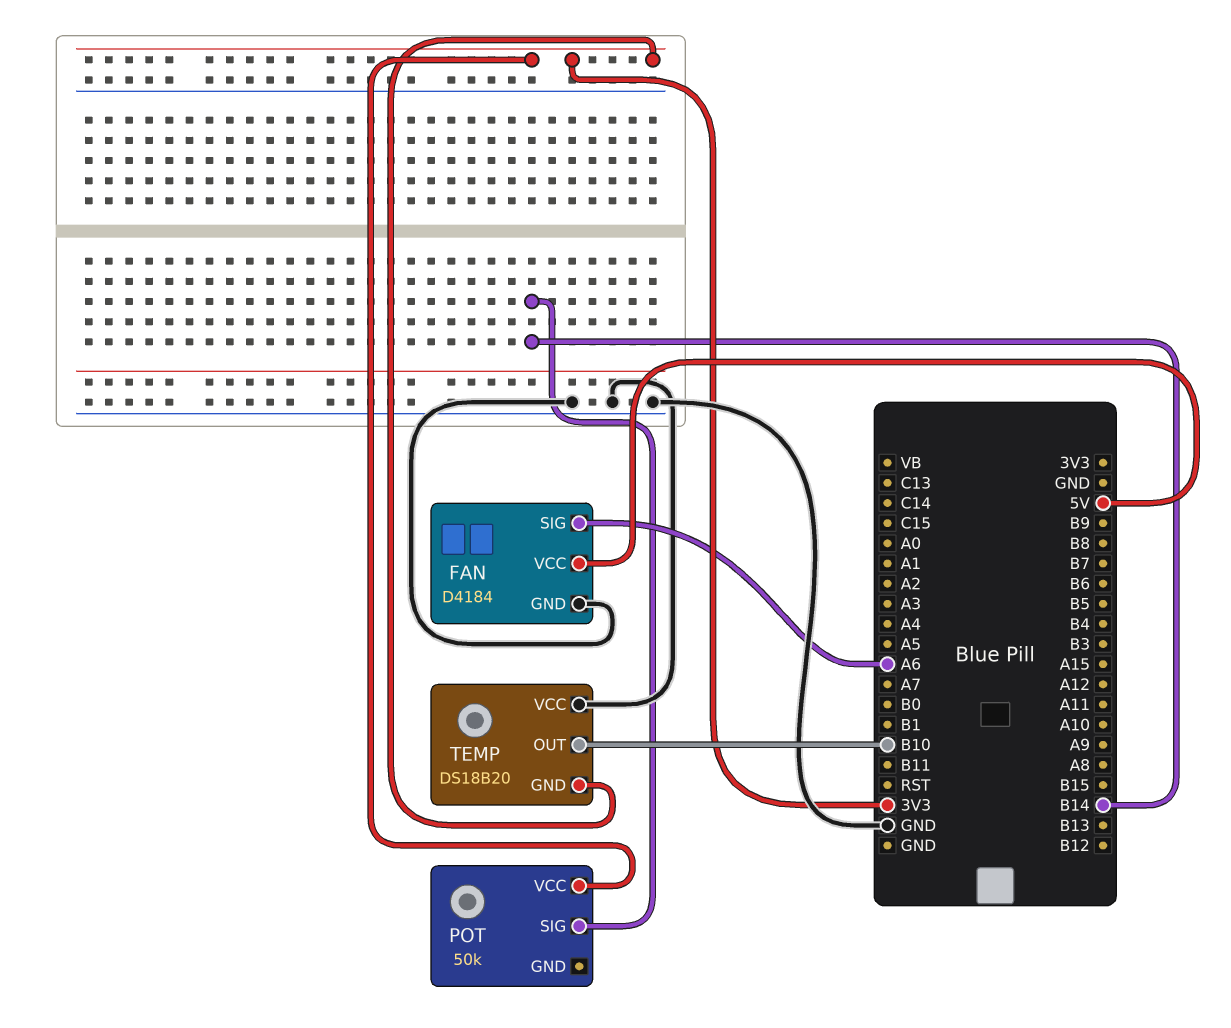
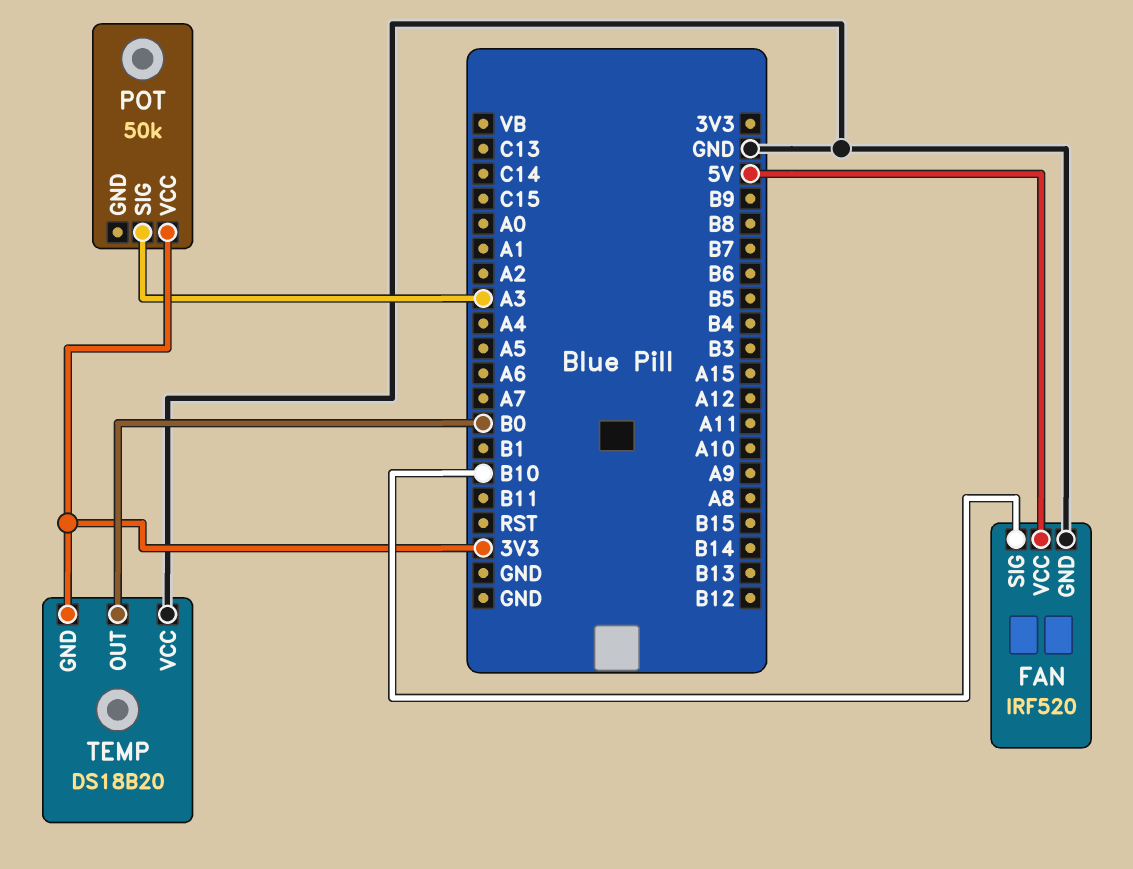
FAN: D4184 -> IRF520
FAN pin SIG: A6 -> B10
POT pin SIG: B14 -> A3
TEMP pin OUT: B10 -> B0

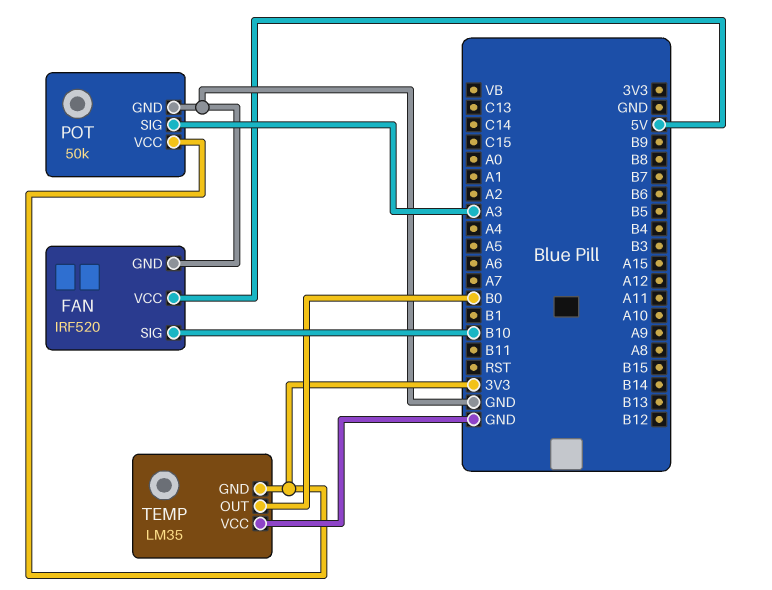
POT pin GND: none -> GND
TEMP: DS18B20 -> LM35

